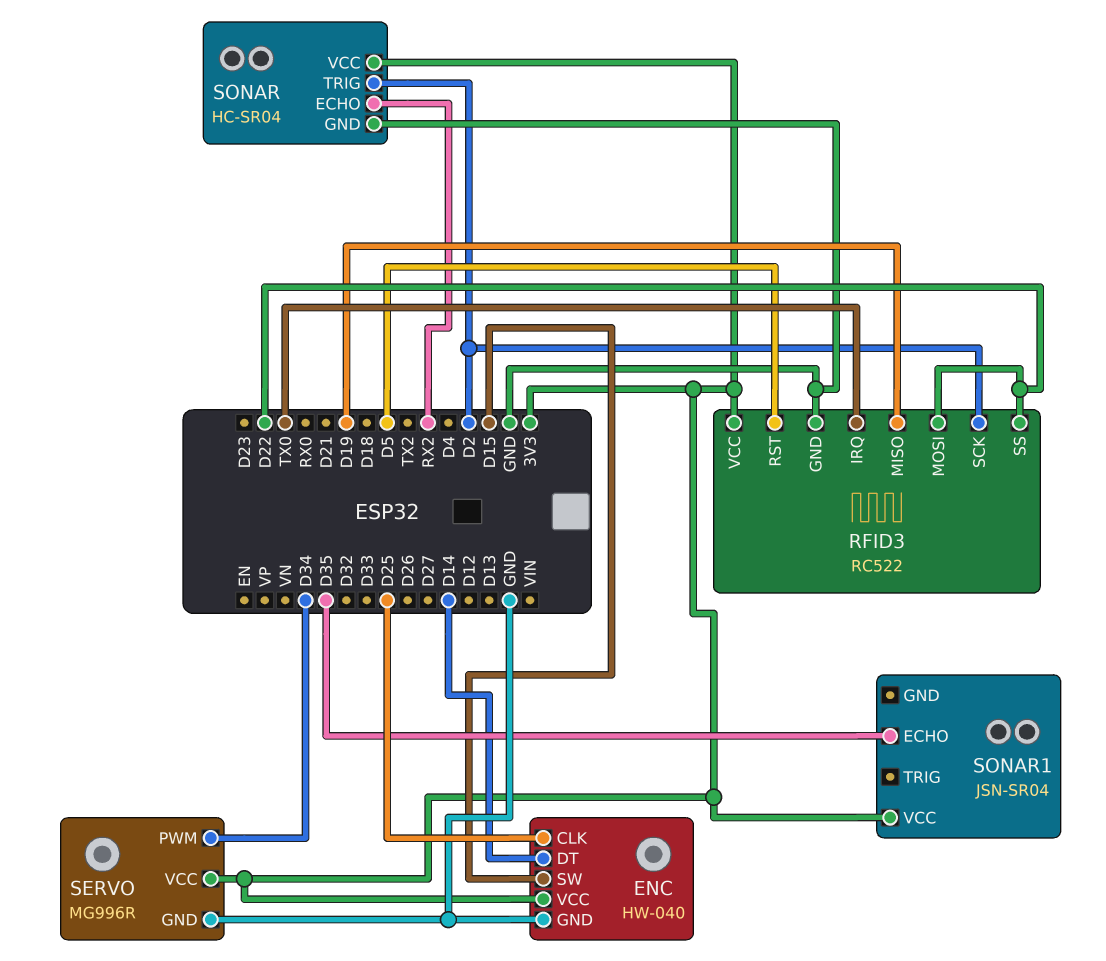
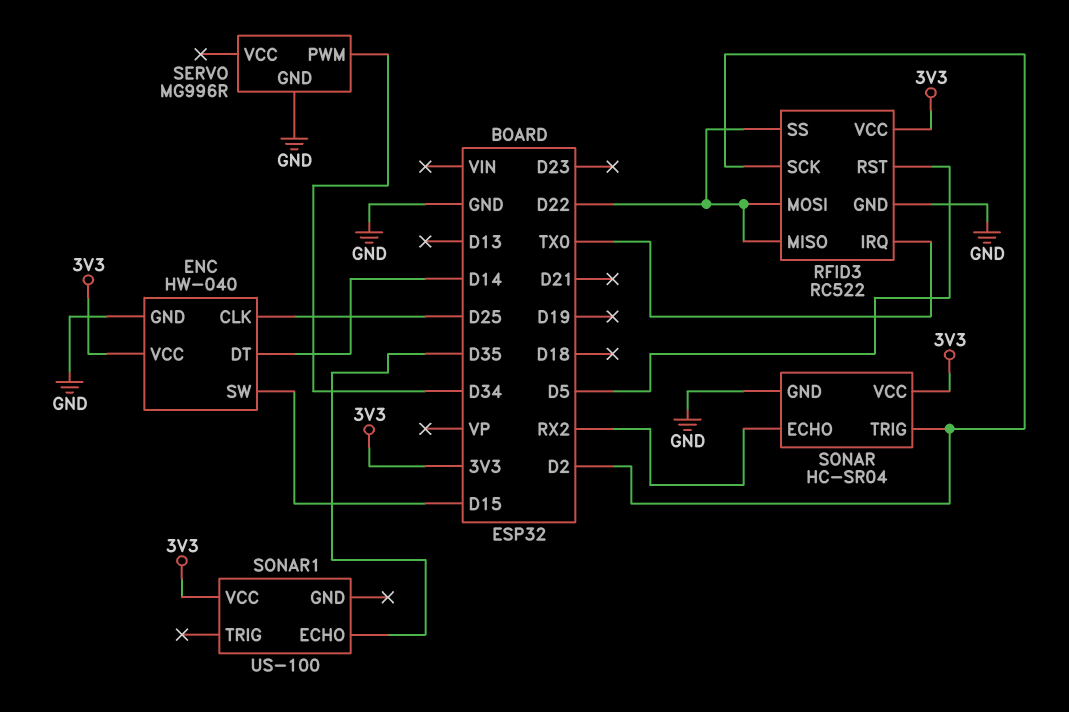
RFID3 pin MISO: D19 -> D22
SERVO pin VCC: 3V3 -> none
SONAR1: JSN-SR04 -> US-100

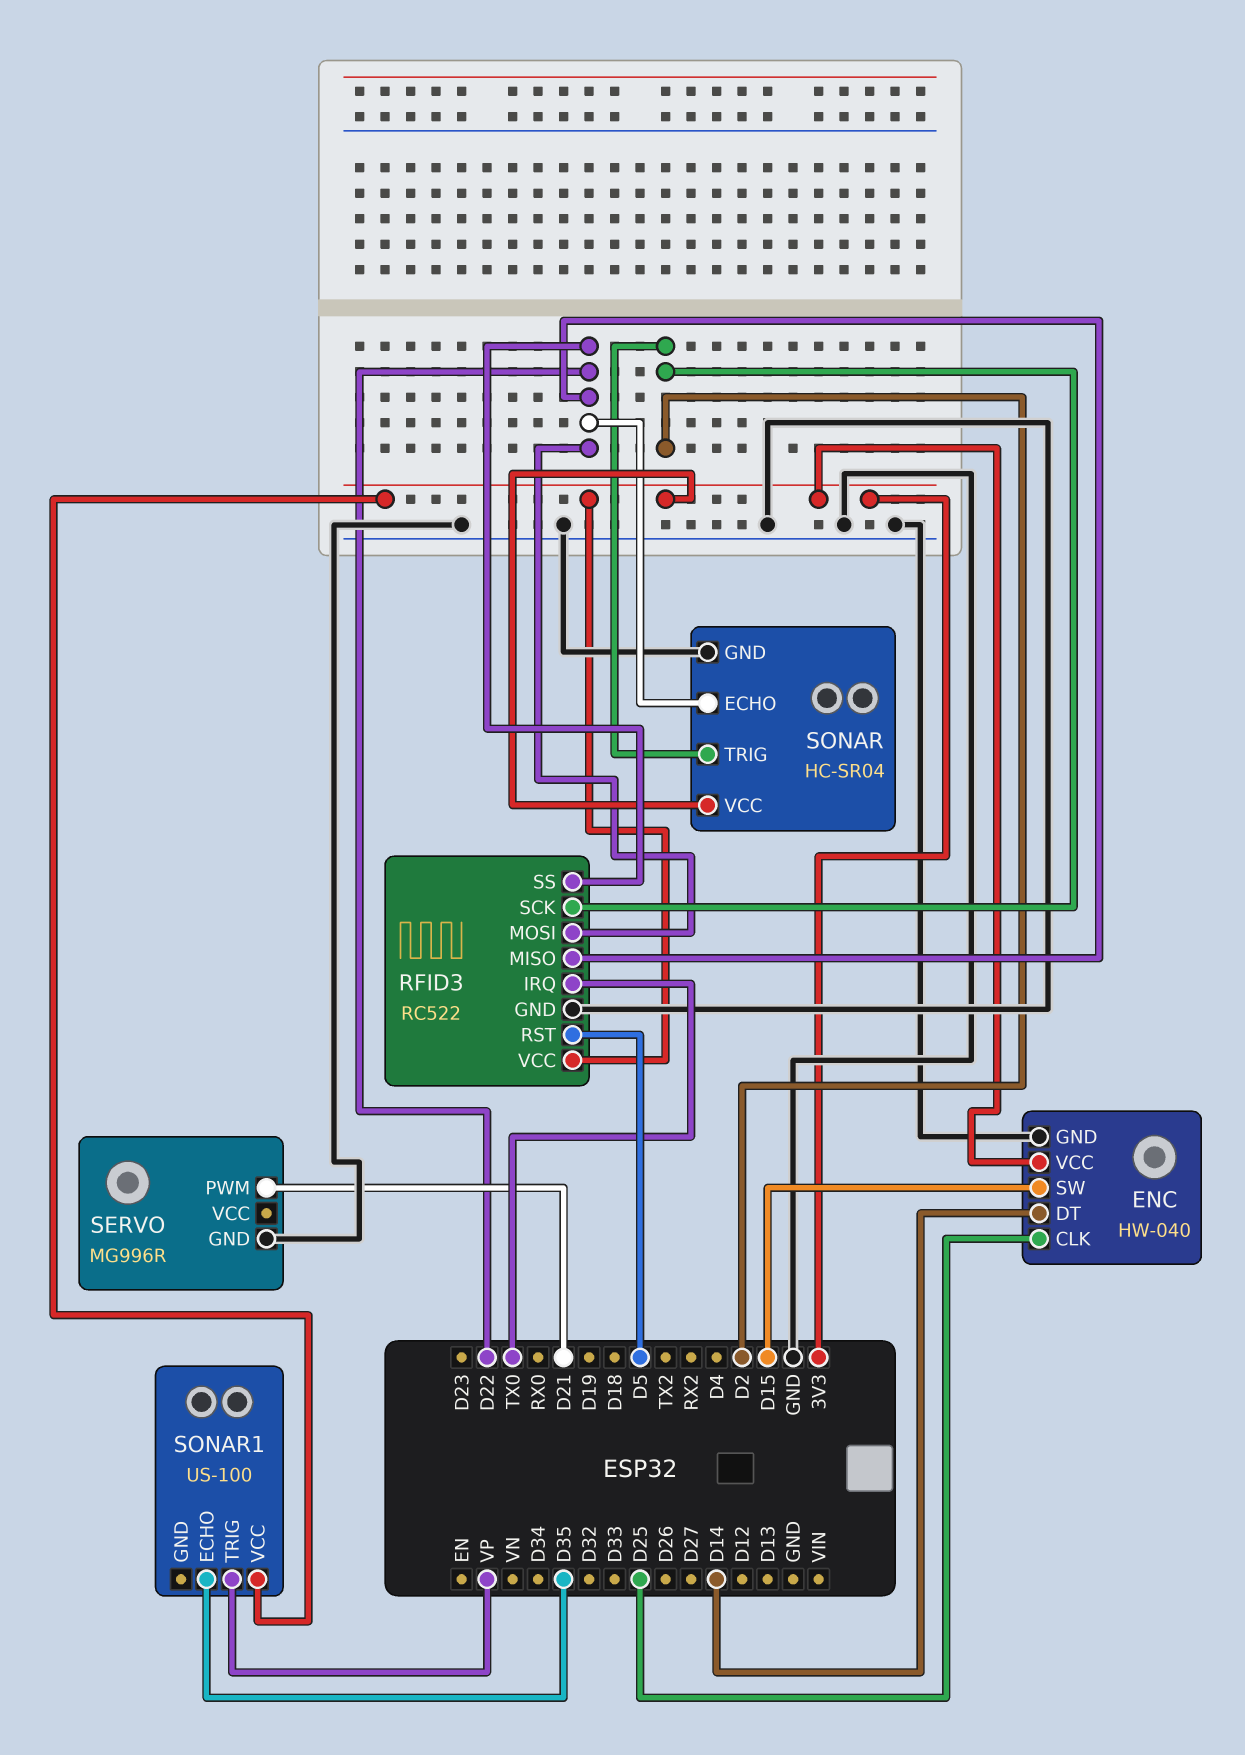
SERVO pin PWM: D34 -> D21
SONAR pin ECHO: RX2 -> D22
SONAR1 pin TRIG: none -> VP

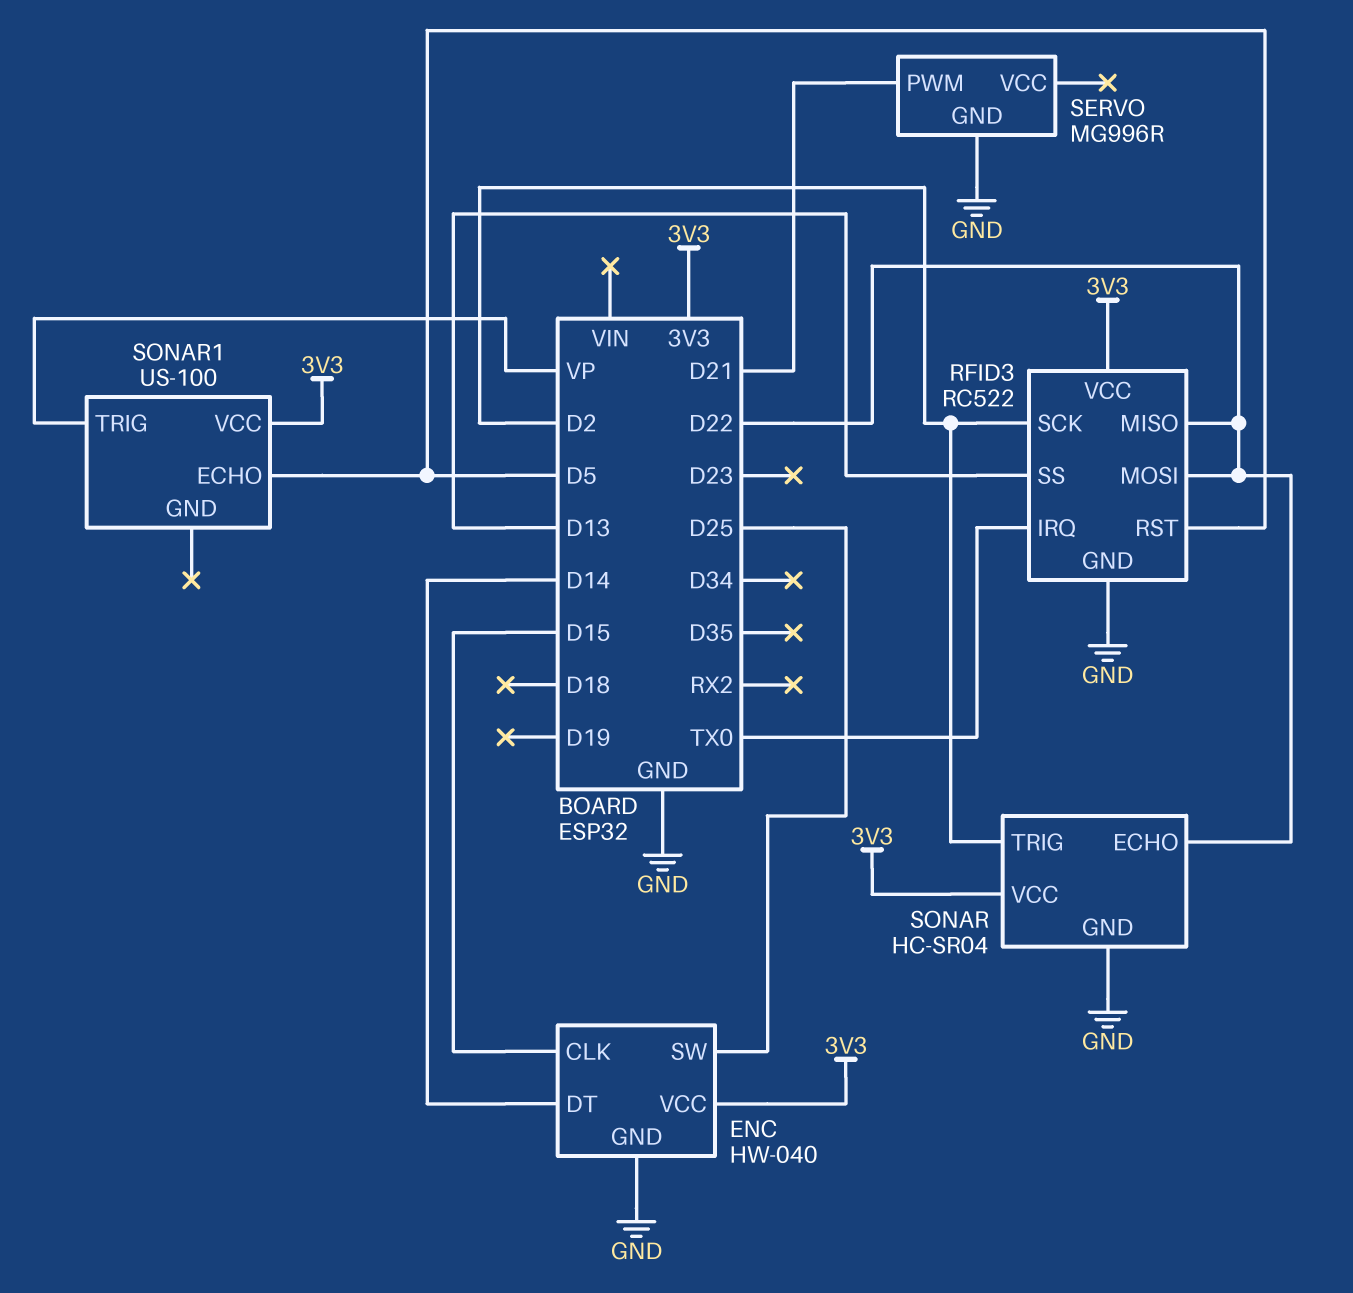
ENC pin CLK: D25 -> D15
ENC pin SW: D15 -> D25
RFID3 pin SS: D22 -> D13
SONAR1 pin ECHO: D35 -> D5

